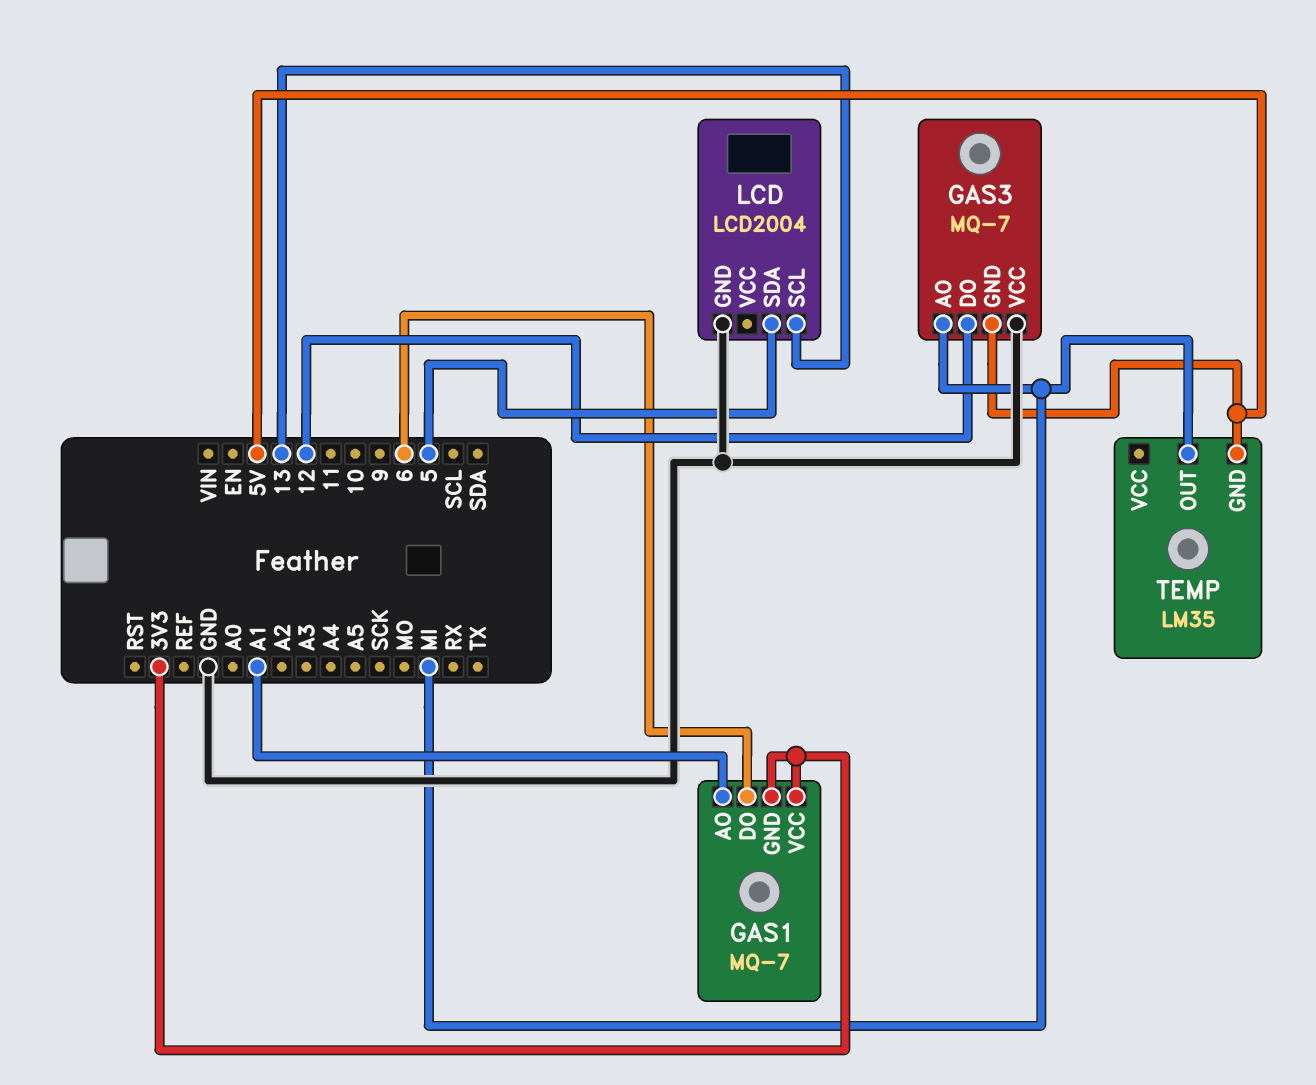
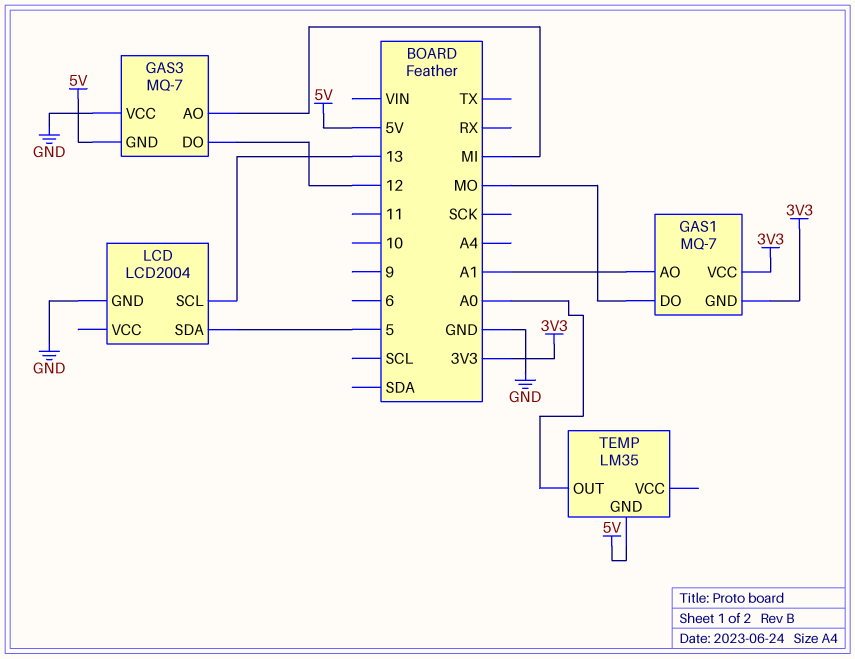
GAS1 pin DO: 6 -> MO
TEMP pin OUT: MI -> A0

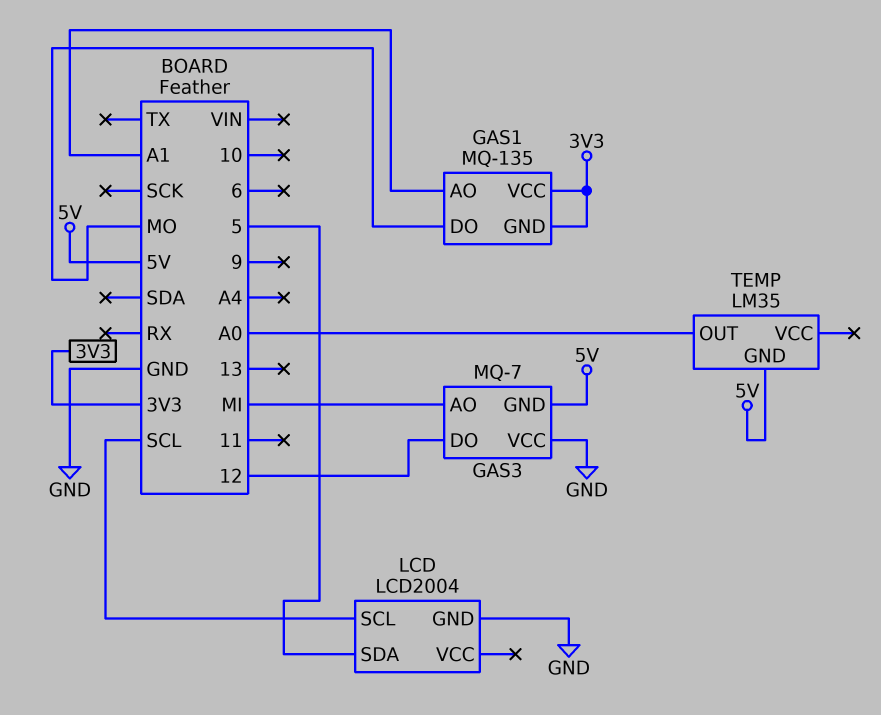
GAS1: MQ-7 -> MQ-135
LCD pin SCL: 13 -> SCL

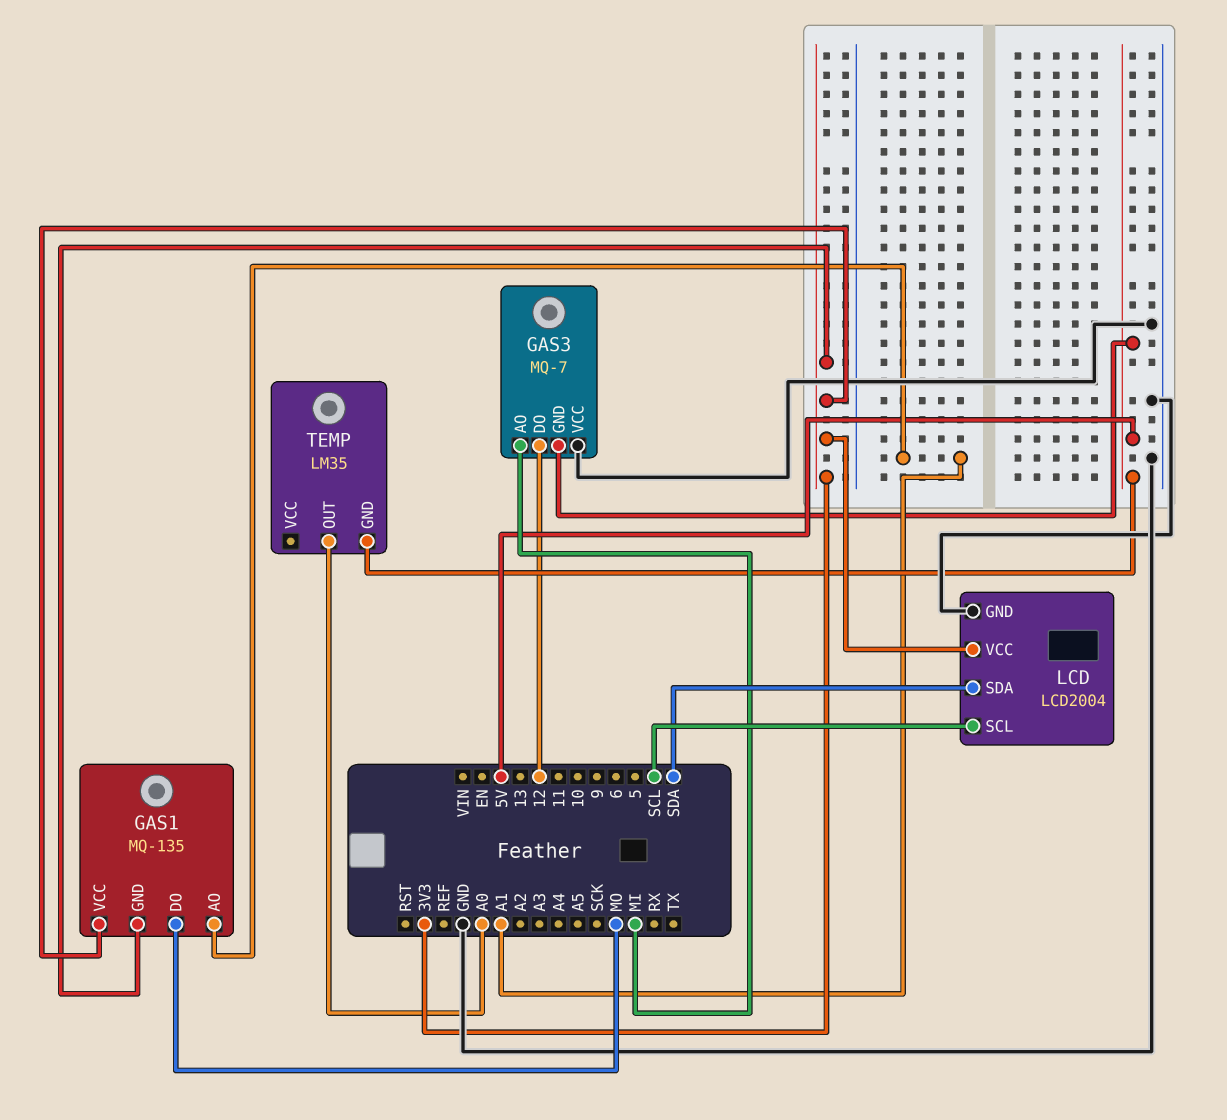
LCD pin SDA: 5 -> SDA
LCD pin VCC: none -> 3V3

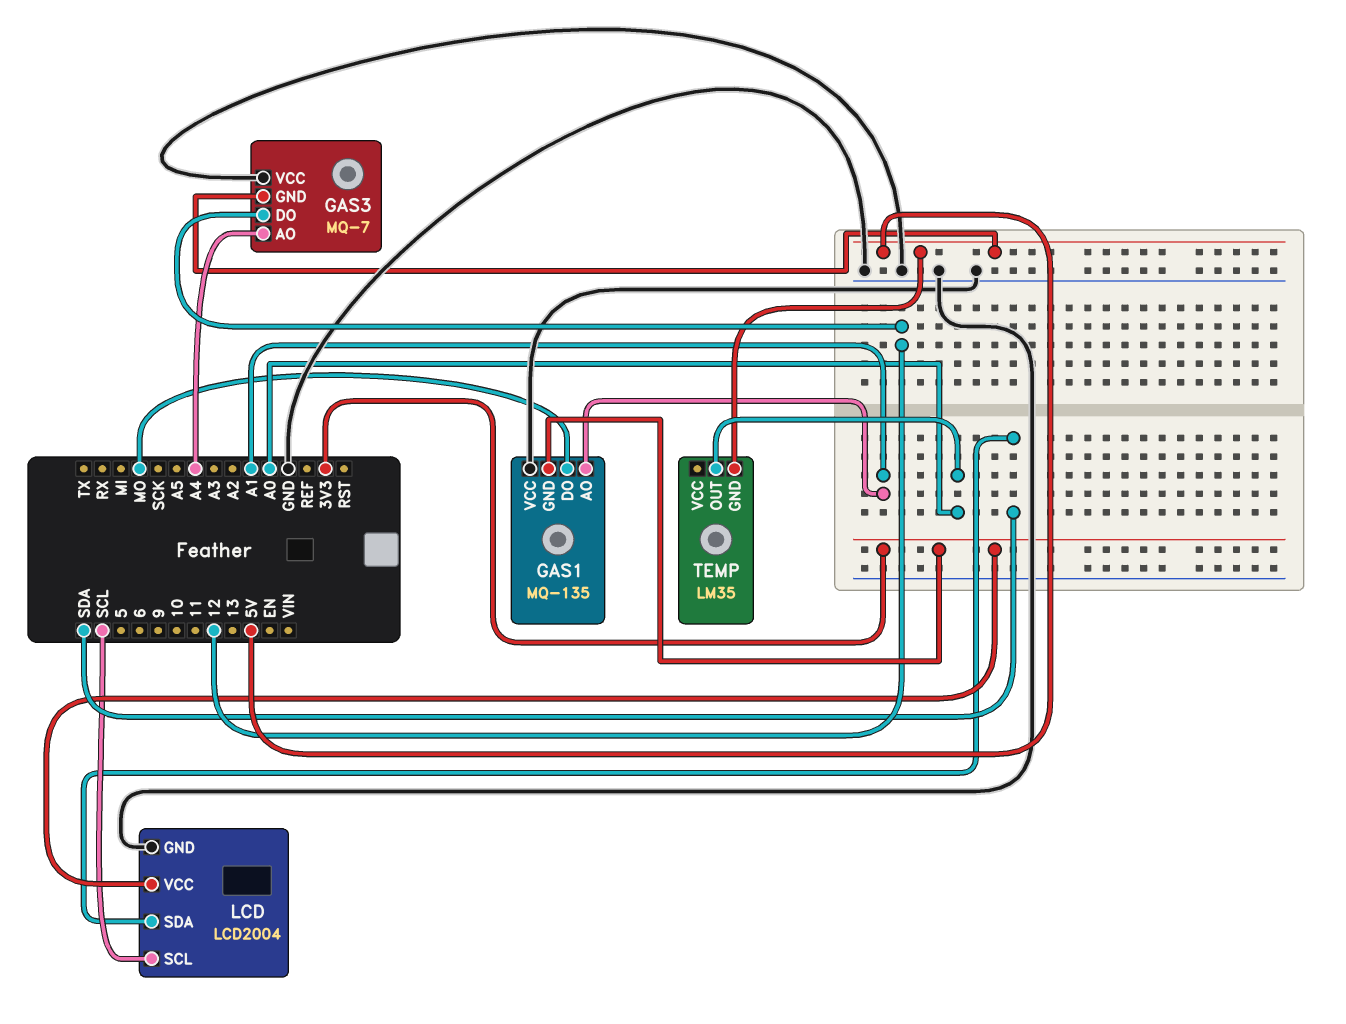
GAS1 pin VCC: 3V3 -> GND
GAS3 pin AO: MI -> A4

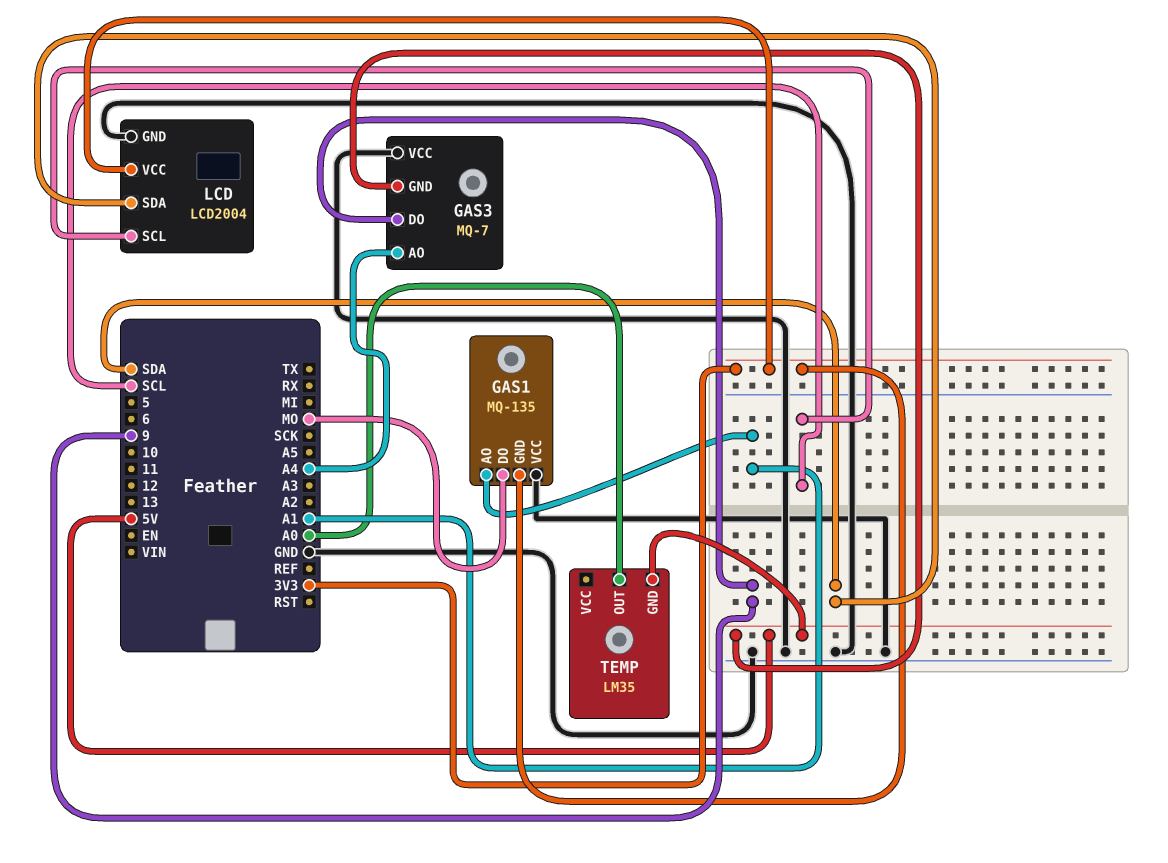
GAS3 pin DO: 12 -> 9

